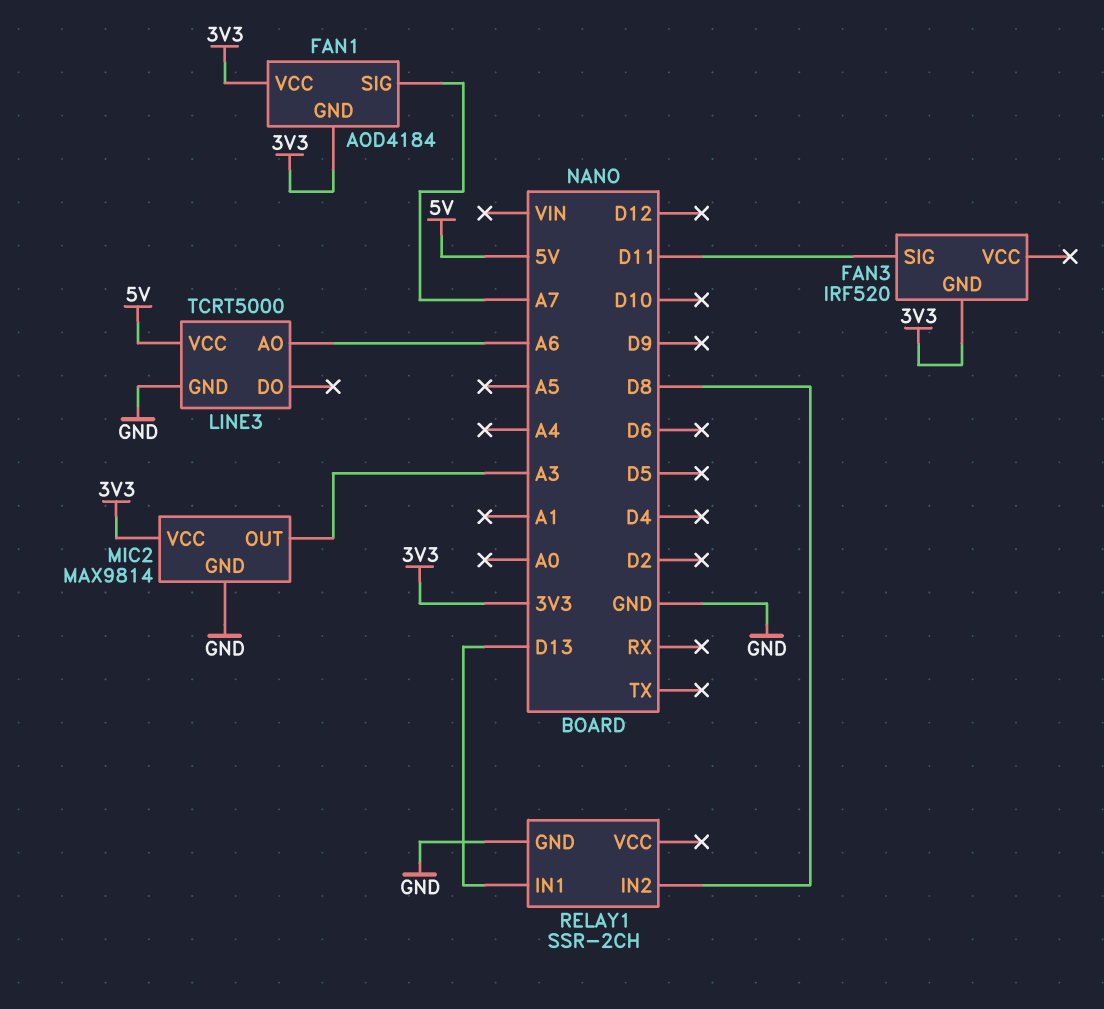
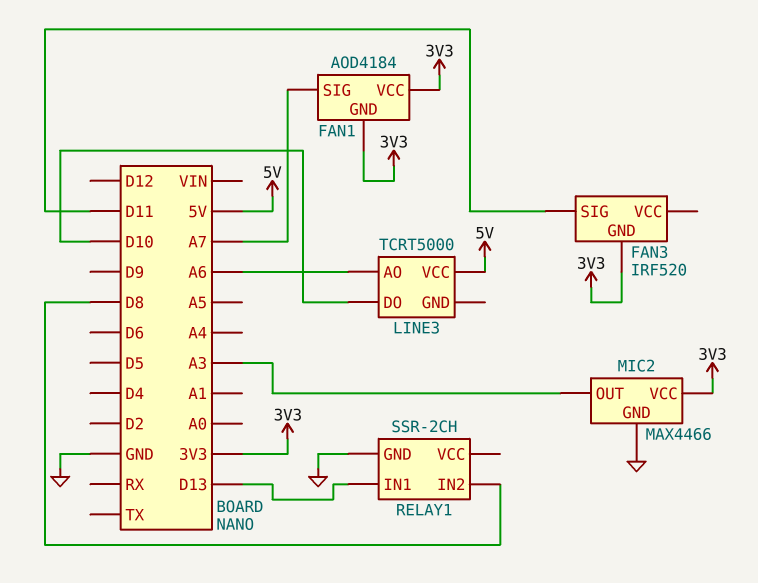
LINE3 pin DO: none -> D10
LINE3 pin GND: GND -> none
MIC2: MAX9814 -> MAX4466

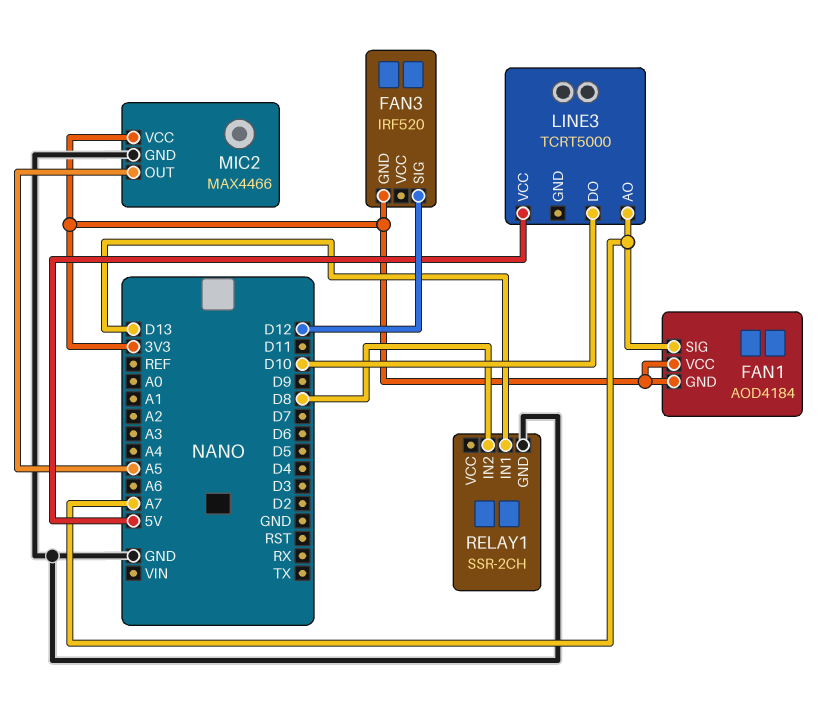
FAN3 pin SIG: D11 -> D12
LINE3 pin AO: A6 -> A7
MIC2 pin OUT: A3 -> A5

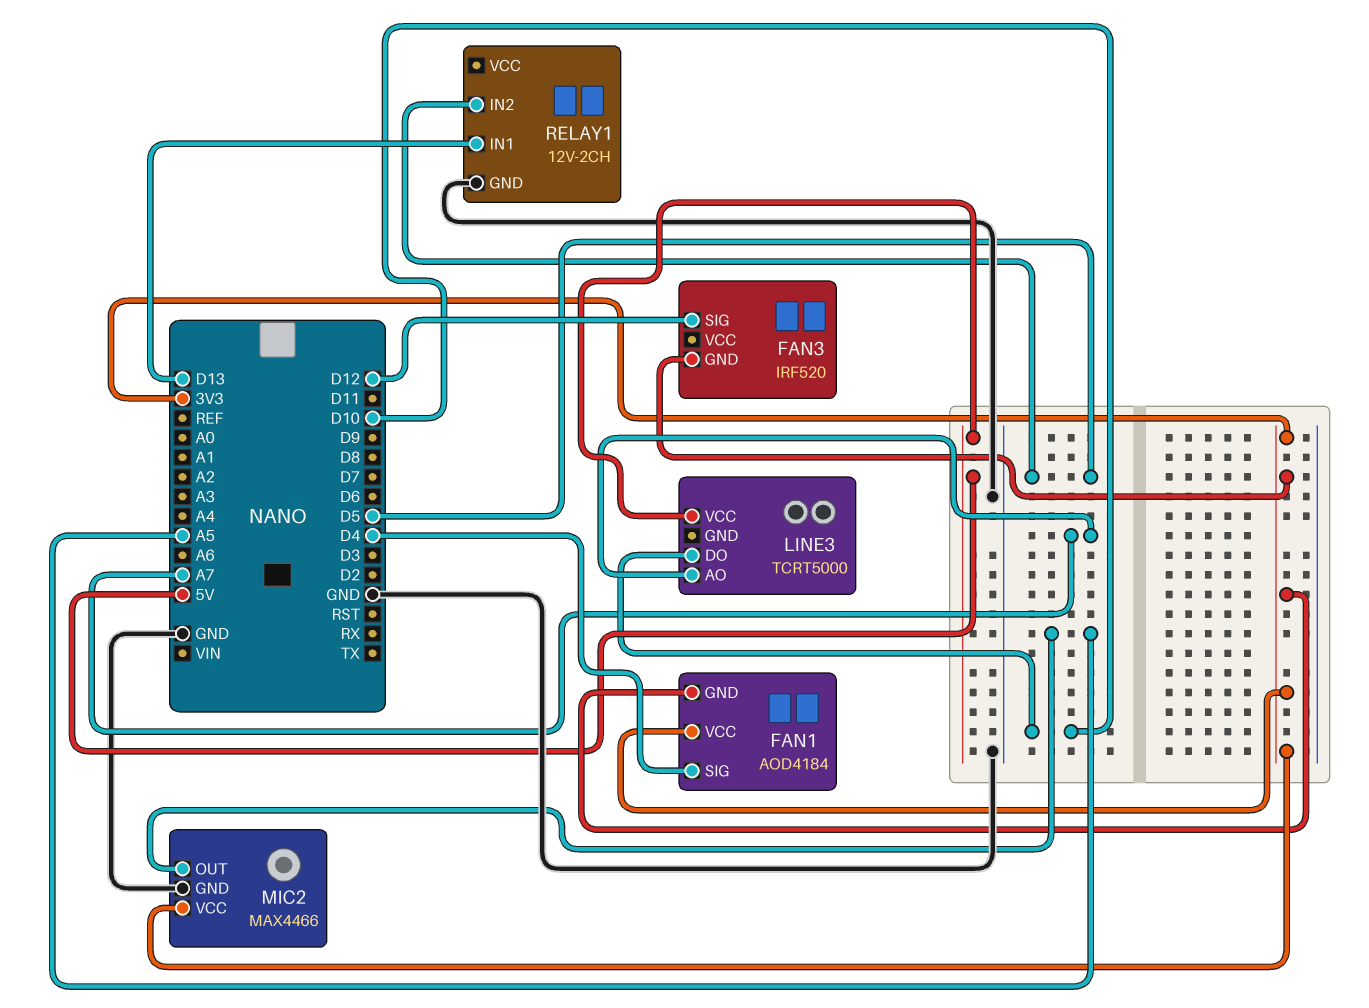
FAN1 pin SIG: A7 -> D4
RELAY1: SSR-2CH -> 12V-2CH
RELAY1 pin IN2: D8 -> D5

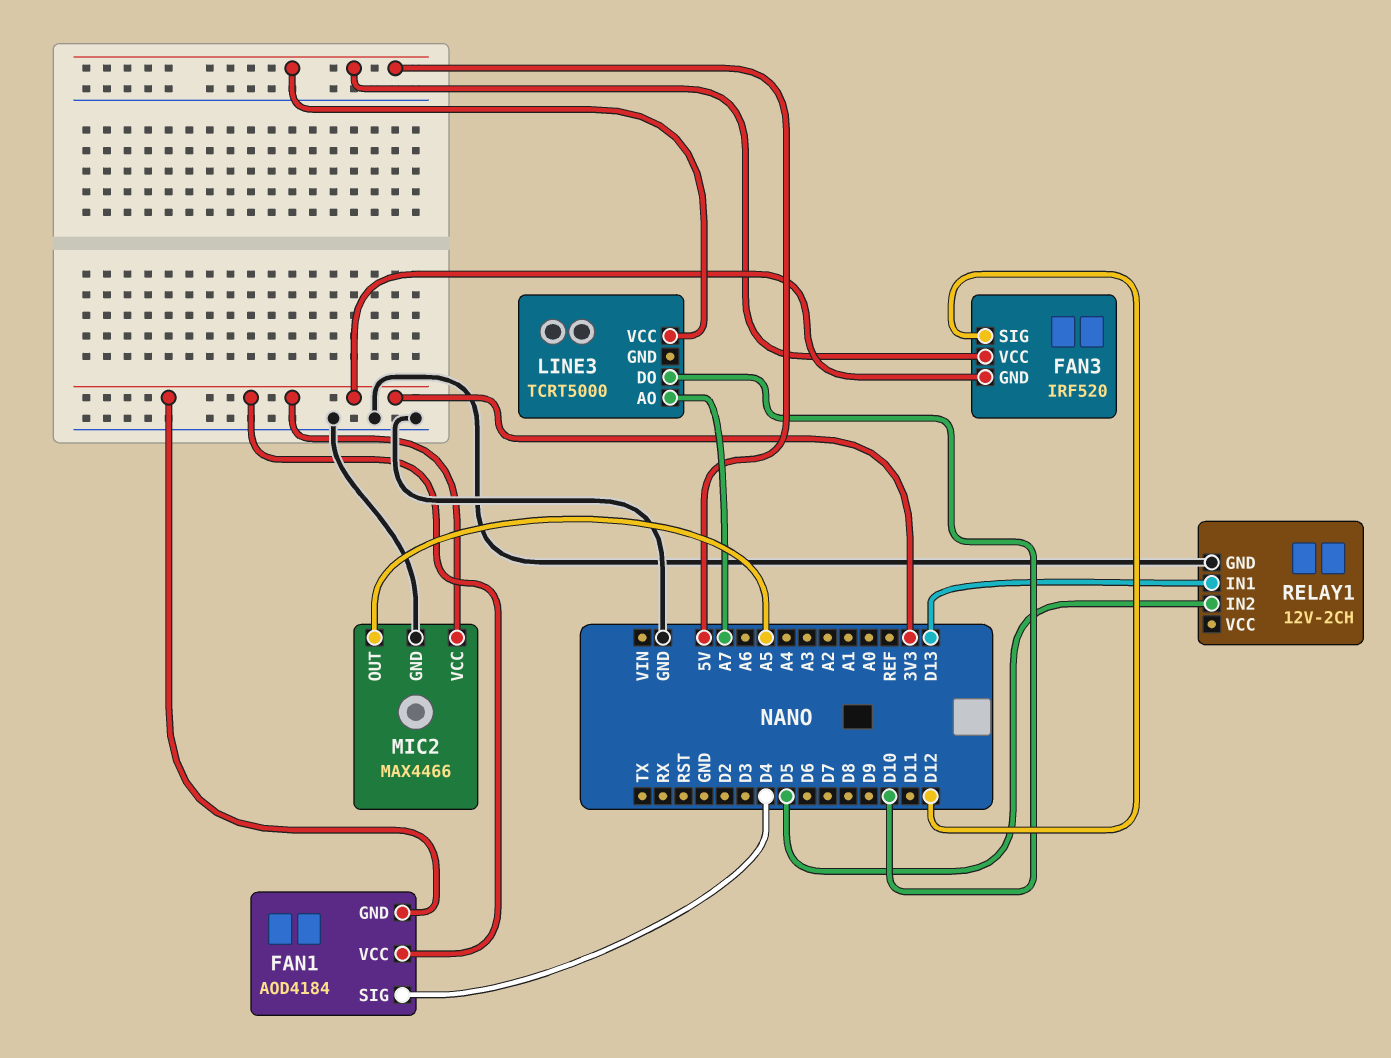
FAN3 pin VCC: none -> 5V

